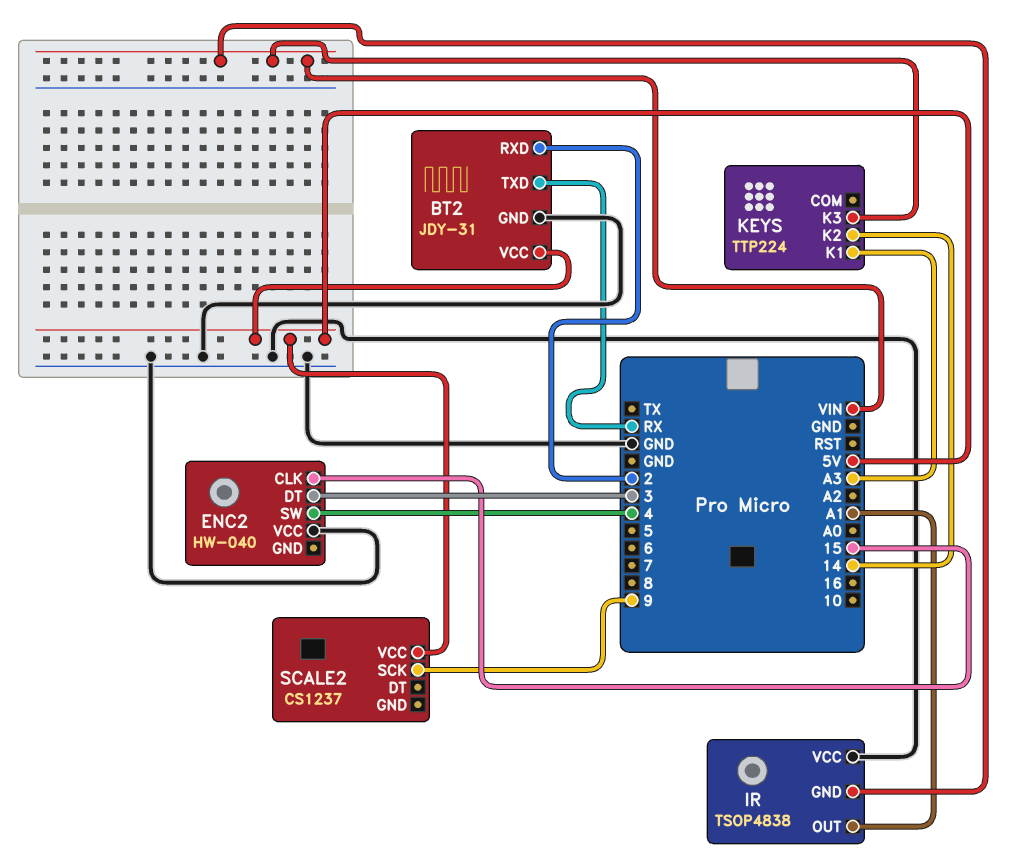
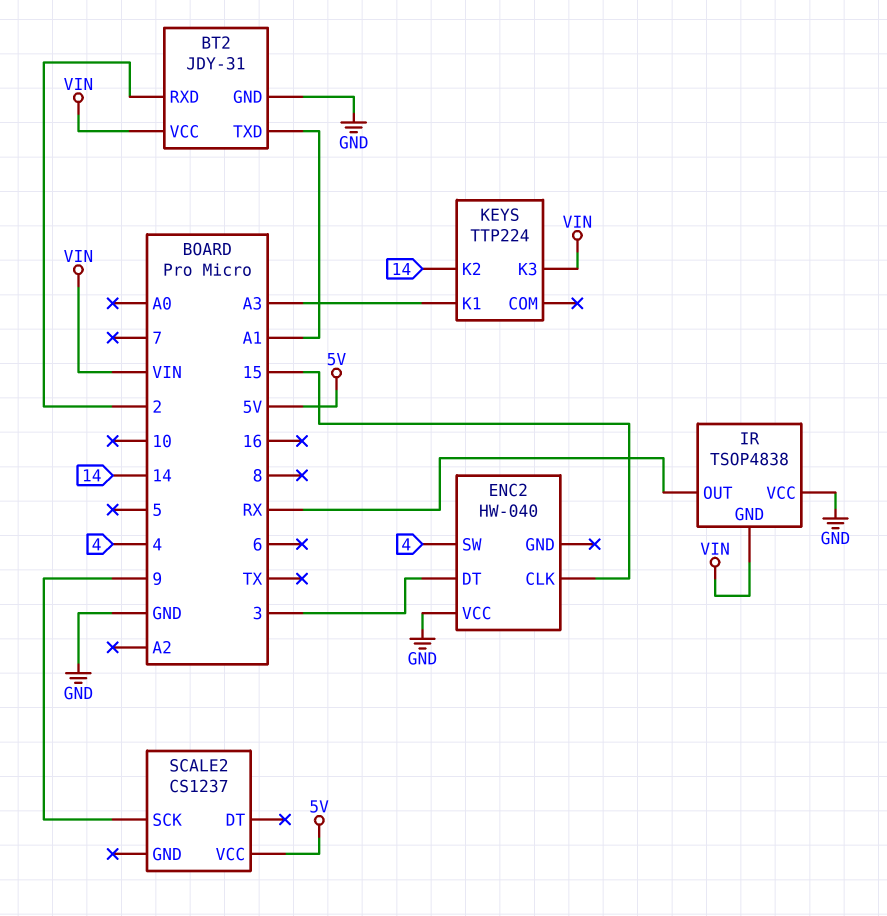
BT2 pin TXD: RX -> A1
BT2 pin VCC: 5V -> VIN
IR pin OUT: A1 -> RX

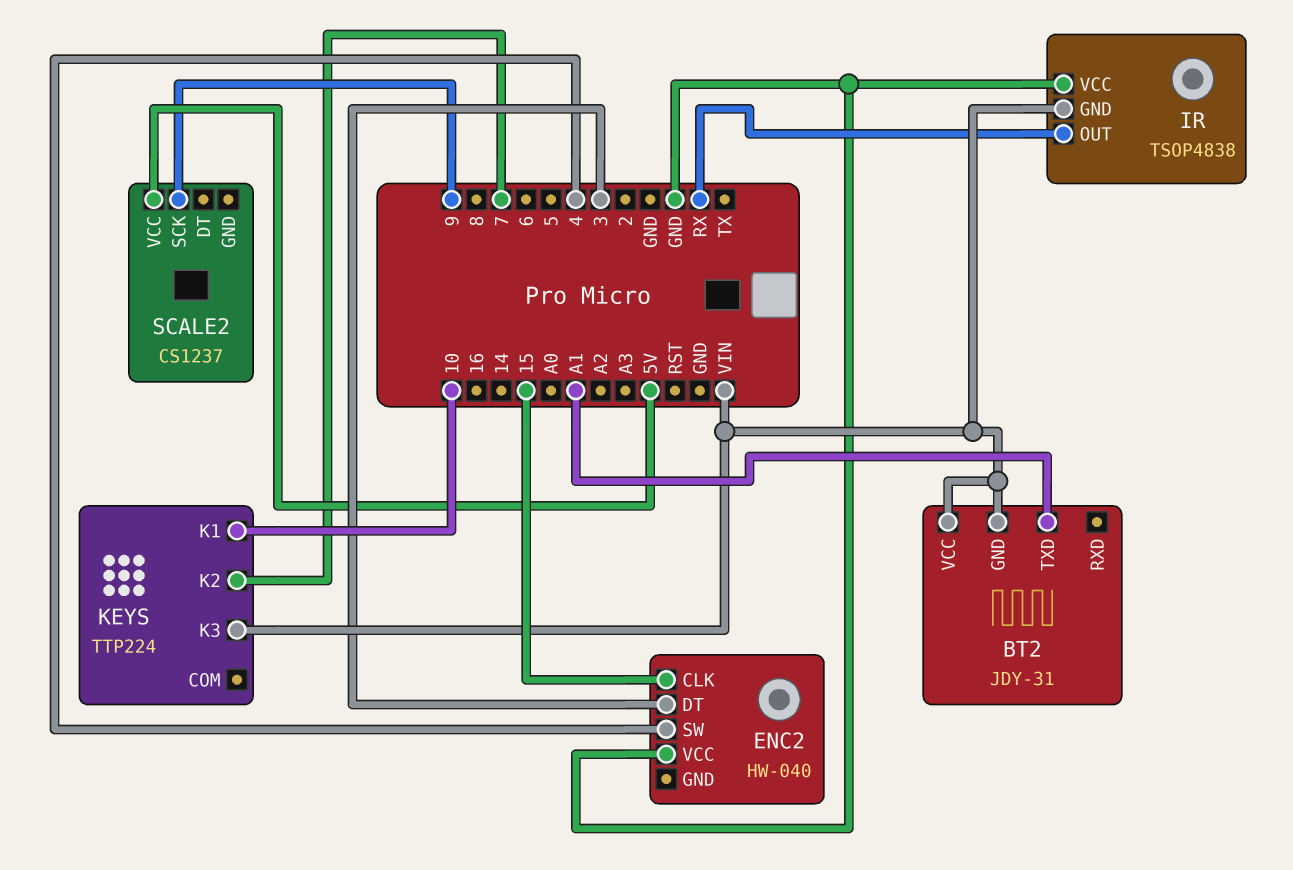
BT2 pin GND: GND -> VIN
BT2 pin RXD: 2 -> none
KEYS pin K1: A3 -> 10
KEYS pin K2: 14 -> 7

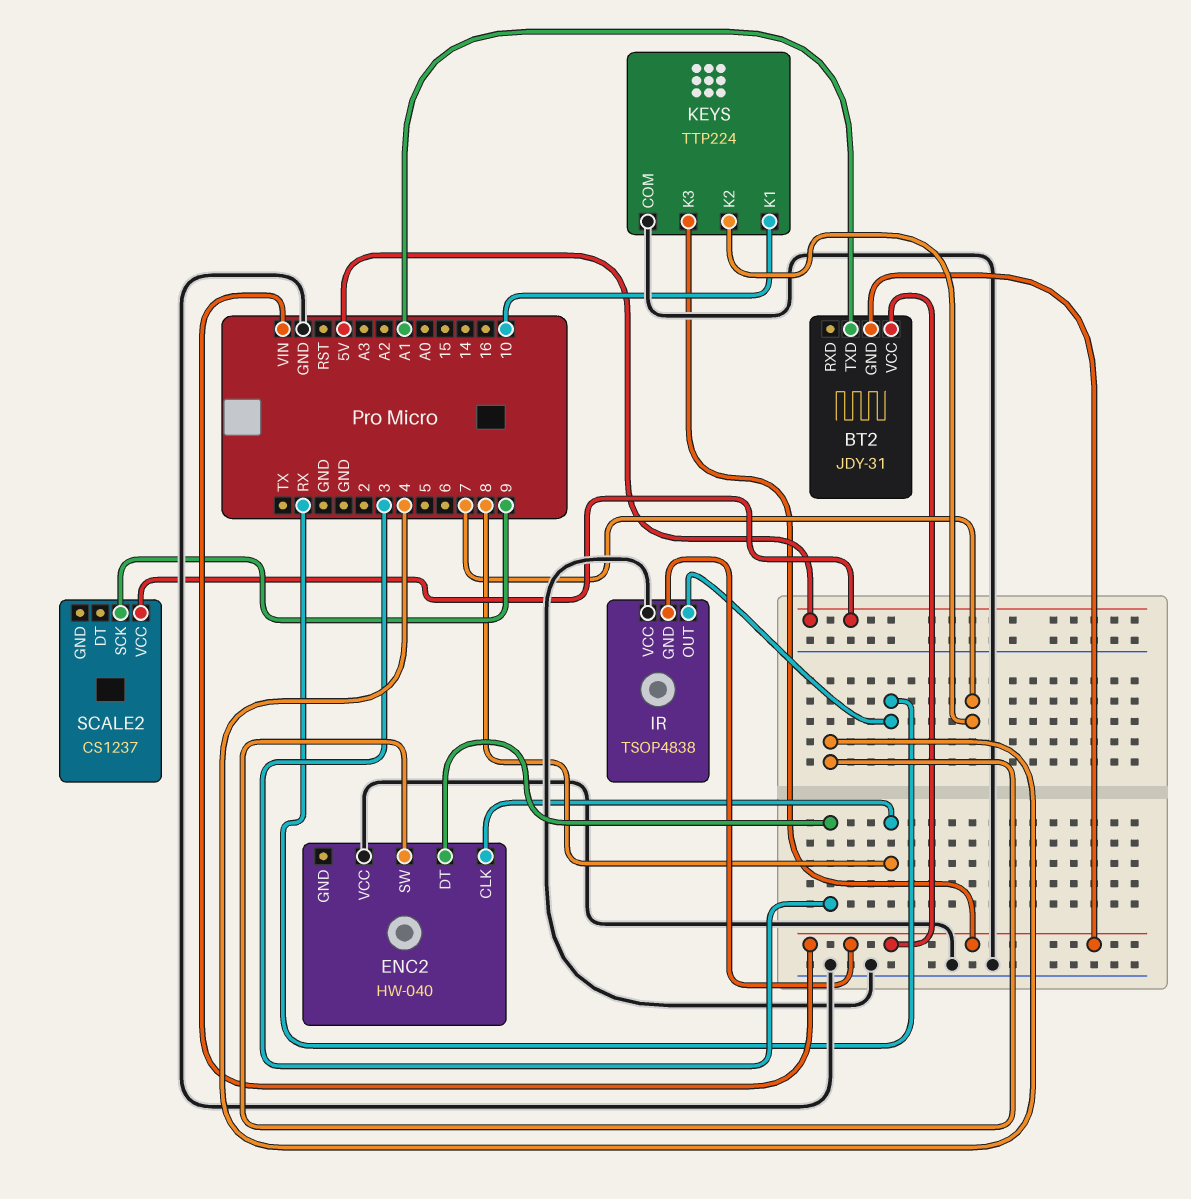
ENC2 pin CLK: 15 -> 8
KEYS pin COM: none -> GND

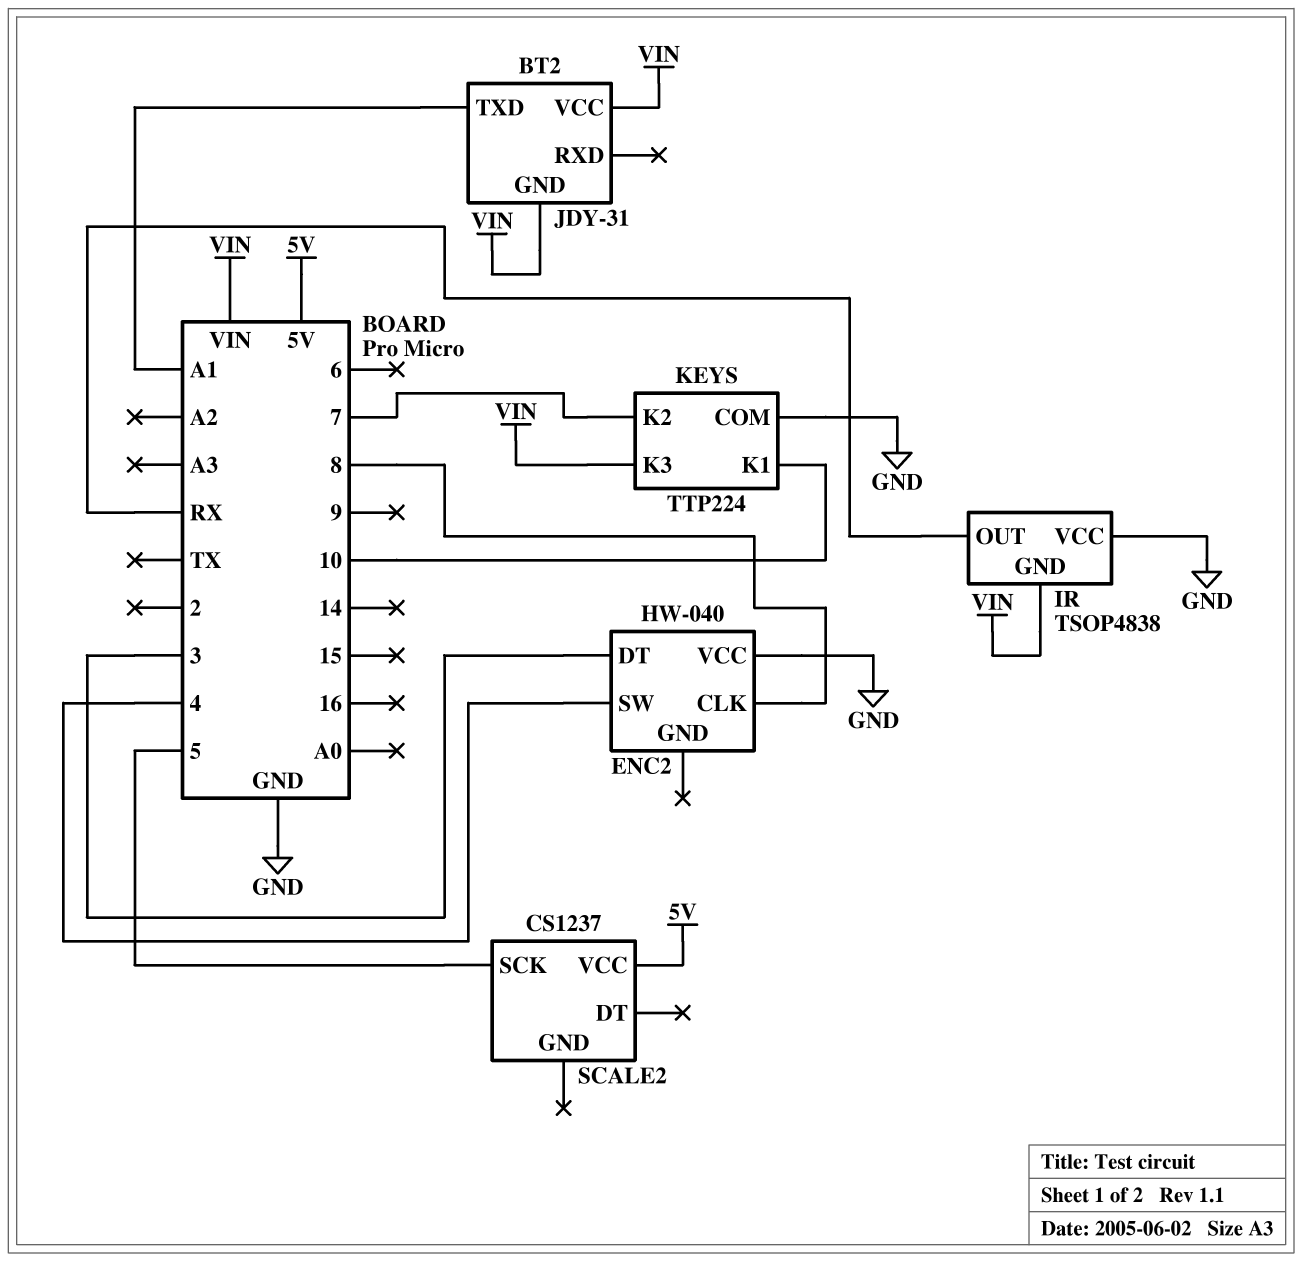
SCALE2 pin SCK: 9 -> 5

